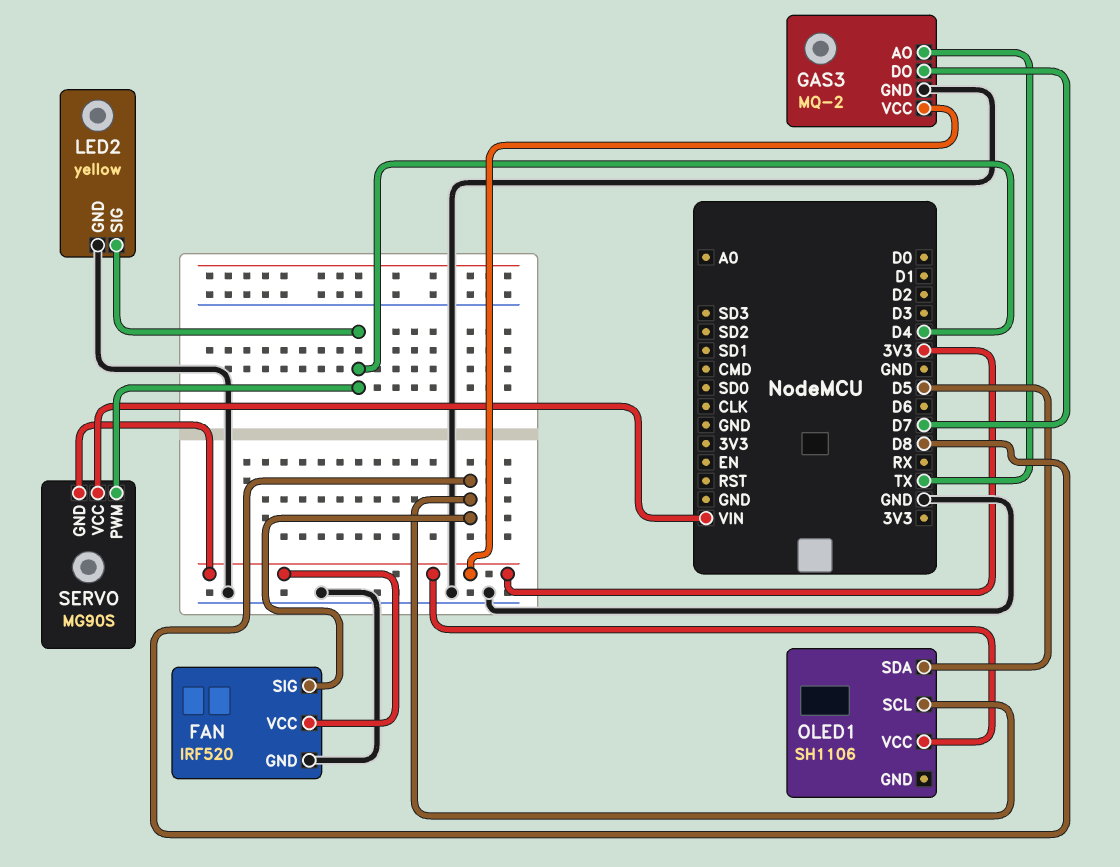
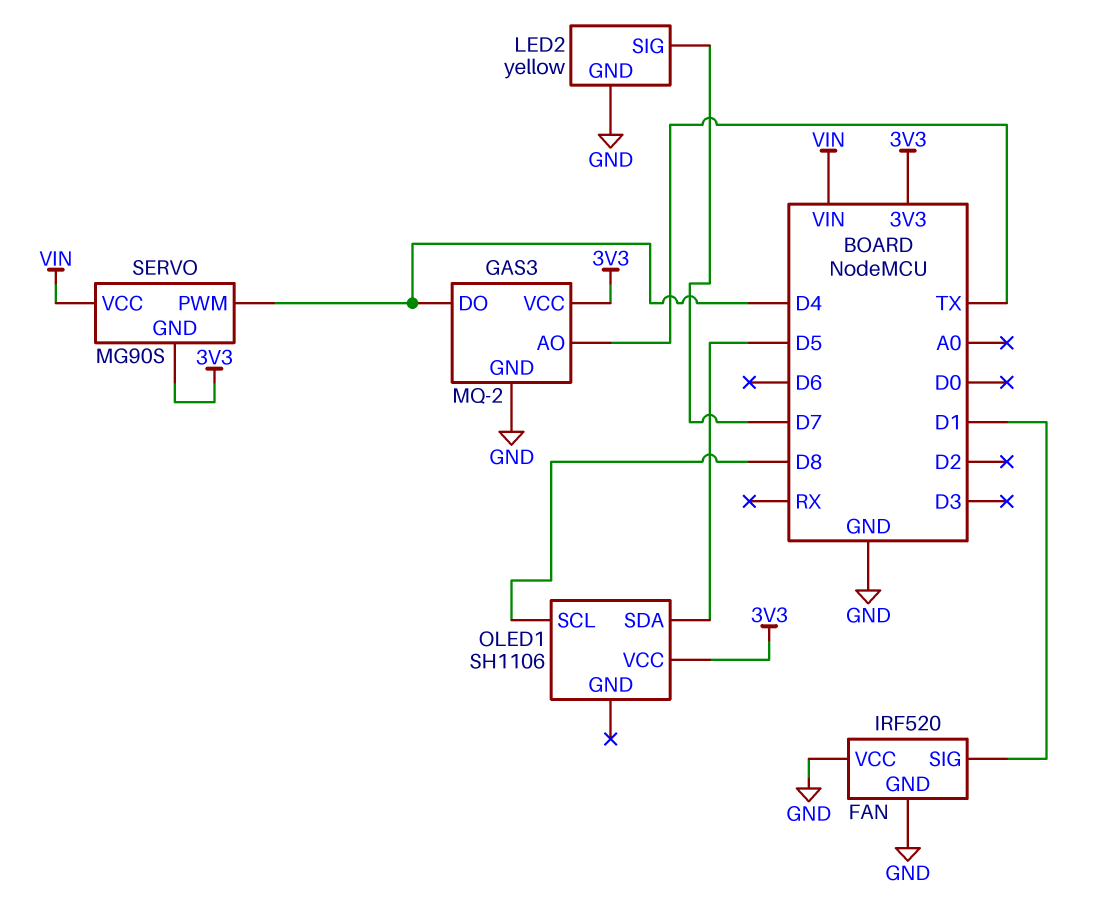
FAN pin SIG: D8 -> D1
FAN pin VCC: 3V3 -> GND
GAS3 pin DO: D7 -> D4
LED2 pin SIG: D4 -> D7

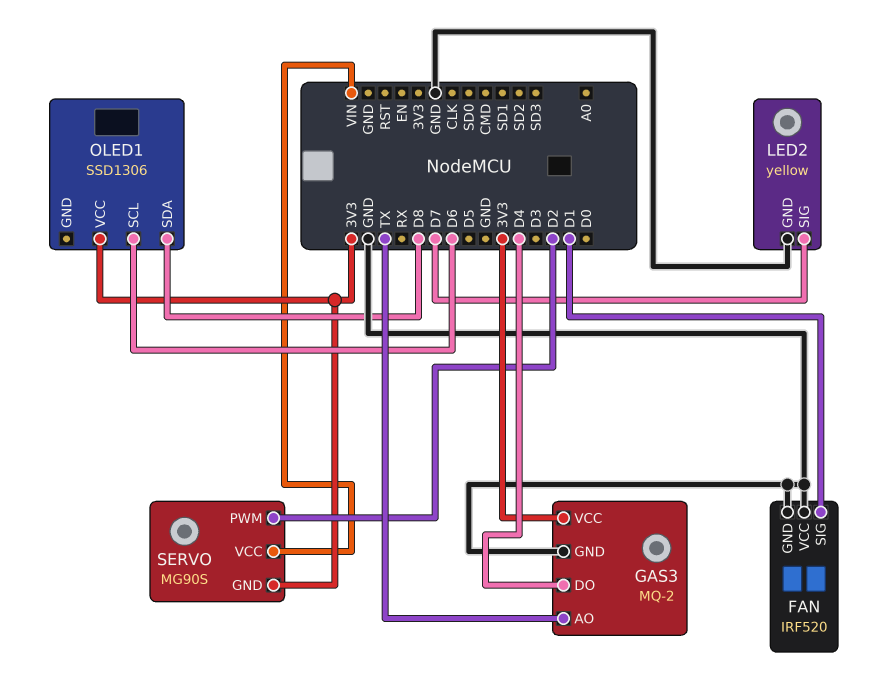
OLED1: SH1106 -> SSD1306
OLED1 pin SCL: D8 -> D6
OLED1 pin SDA: D5 -> D8
SERVO pin PWM: D4 -> D2

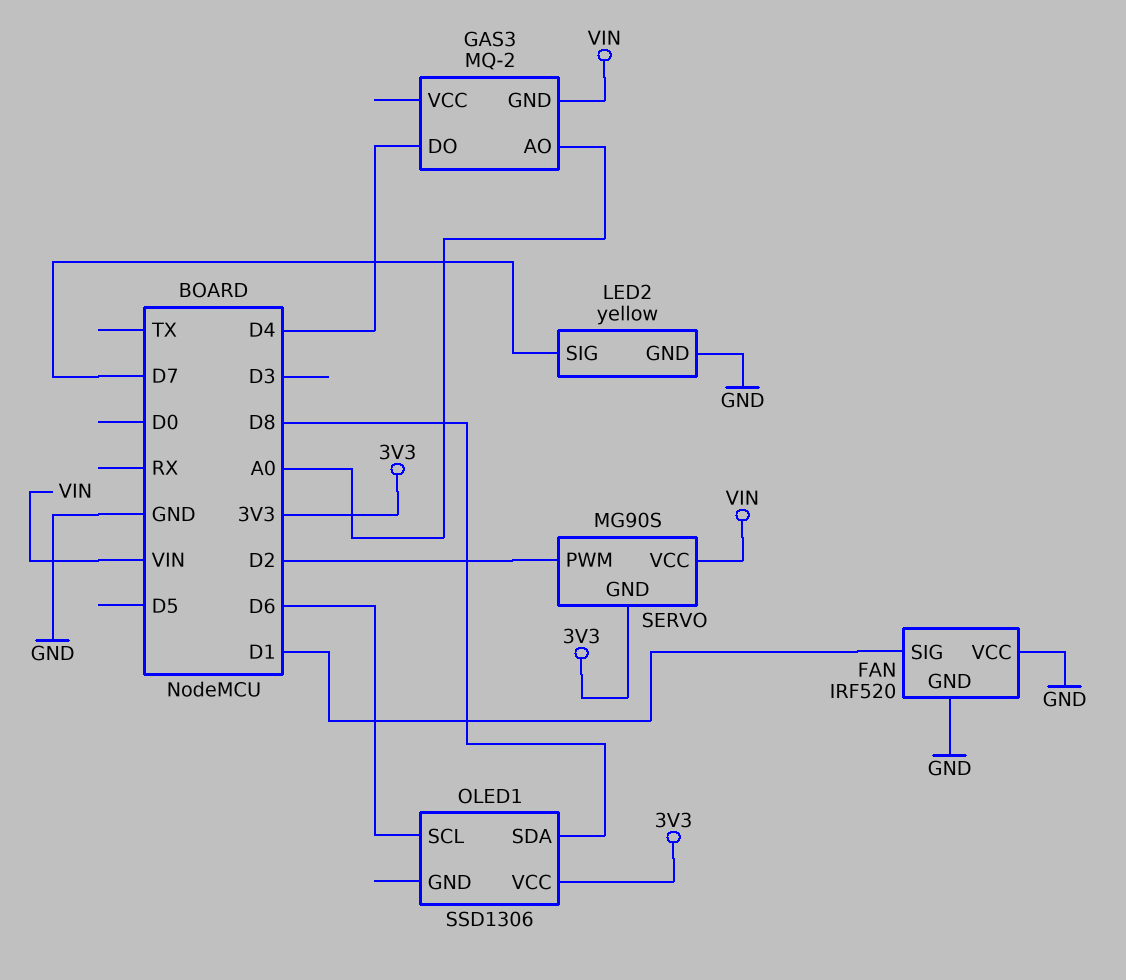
GAS3 pin AO: TX -> A0
GAS3 pin GND: GND -> VIN
GAS3 pin VCC: 3V3 -> none

